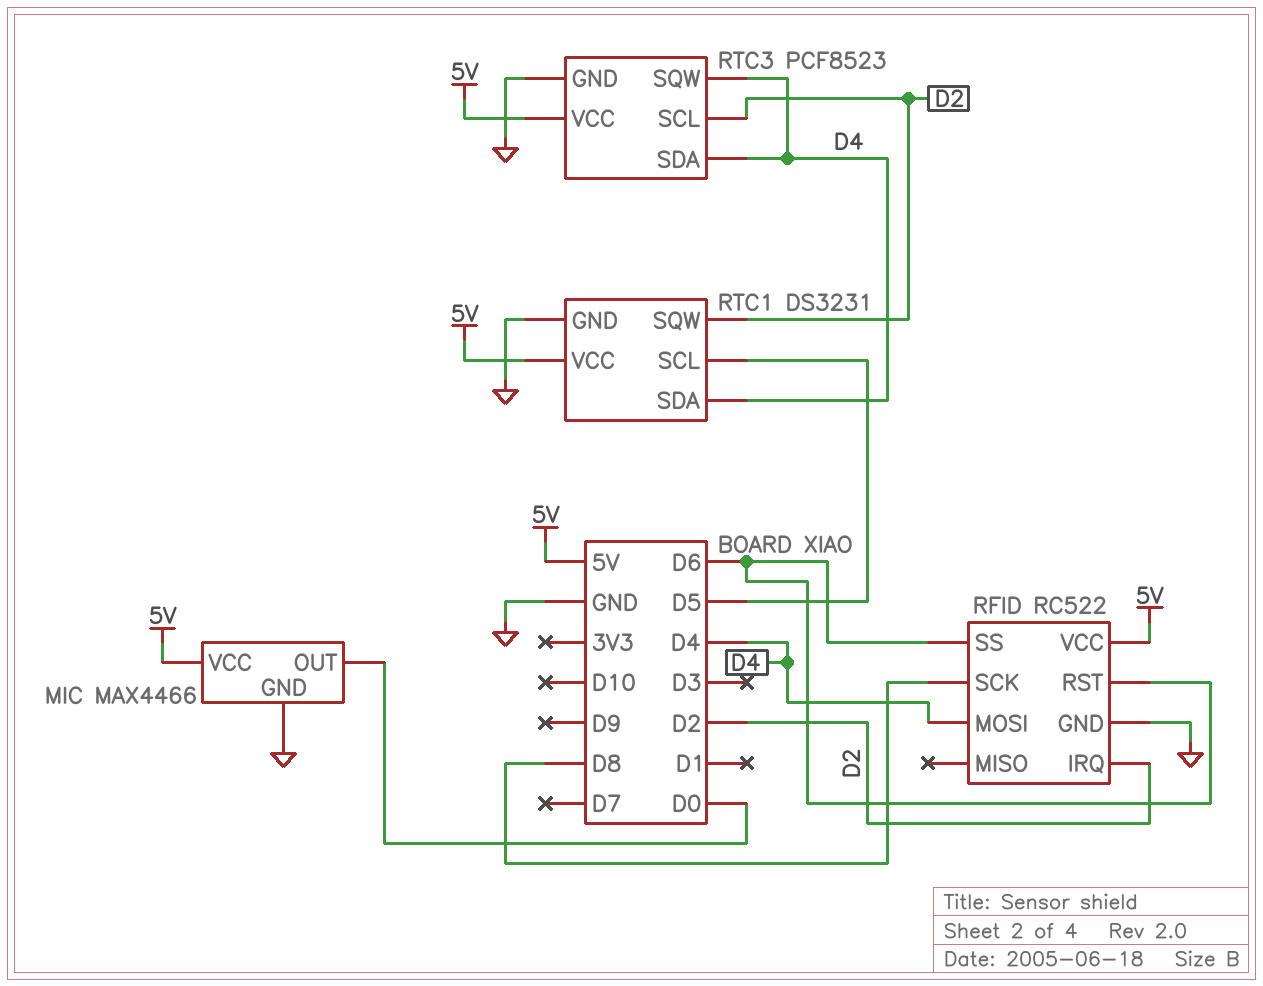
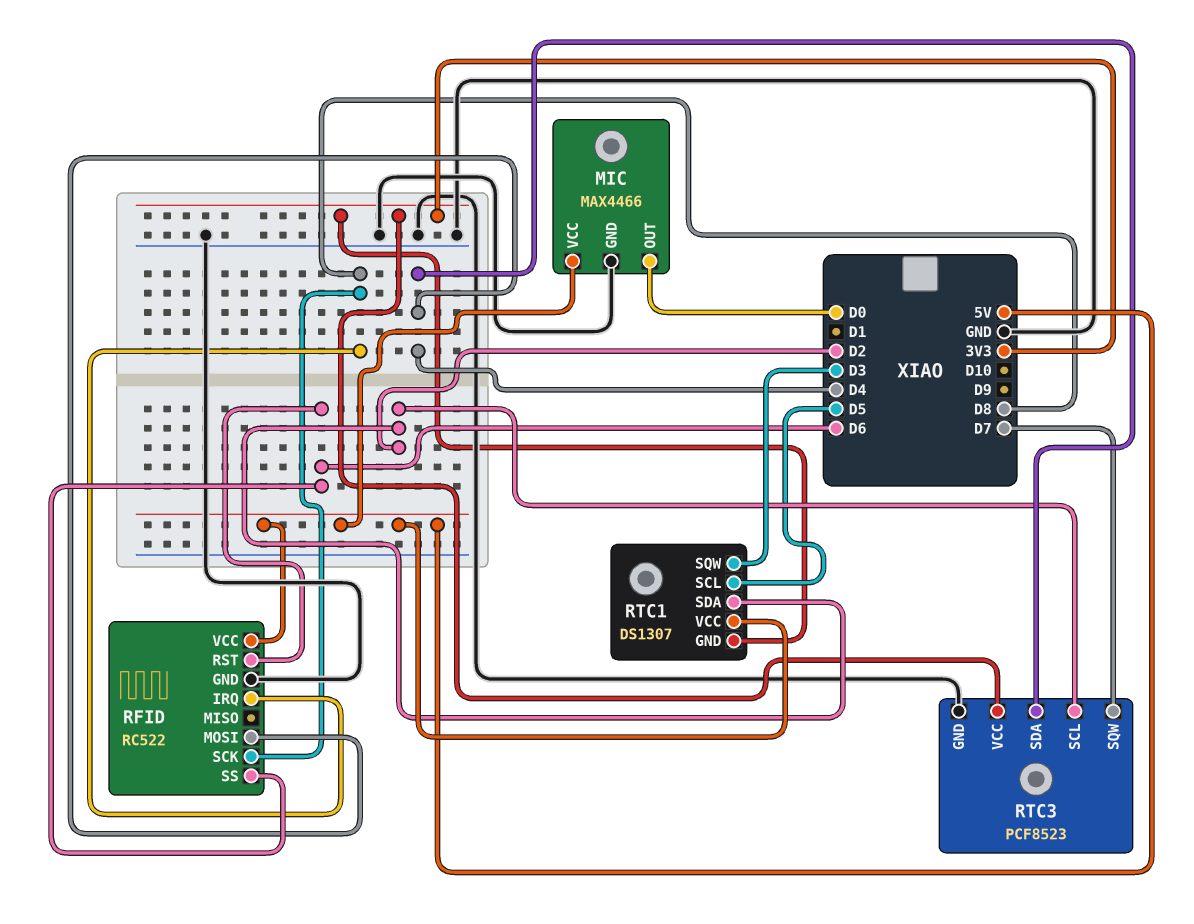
RFID pin IRQ: D2 -> D8
RTC1: DS3231 -> DS1307
RTC1 pin GND: GND -> 3V3
RTC1 pin SDA: D4 -> D2
RTC1 pin SQW: D2 -> D3
RTC3 pin SQW: D4 -> D7
RTC3 pin VCC: 5V -> 3V3

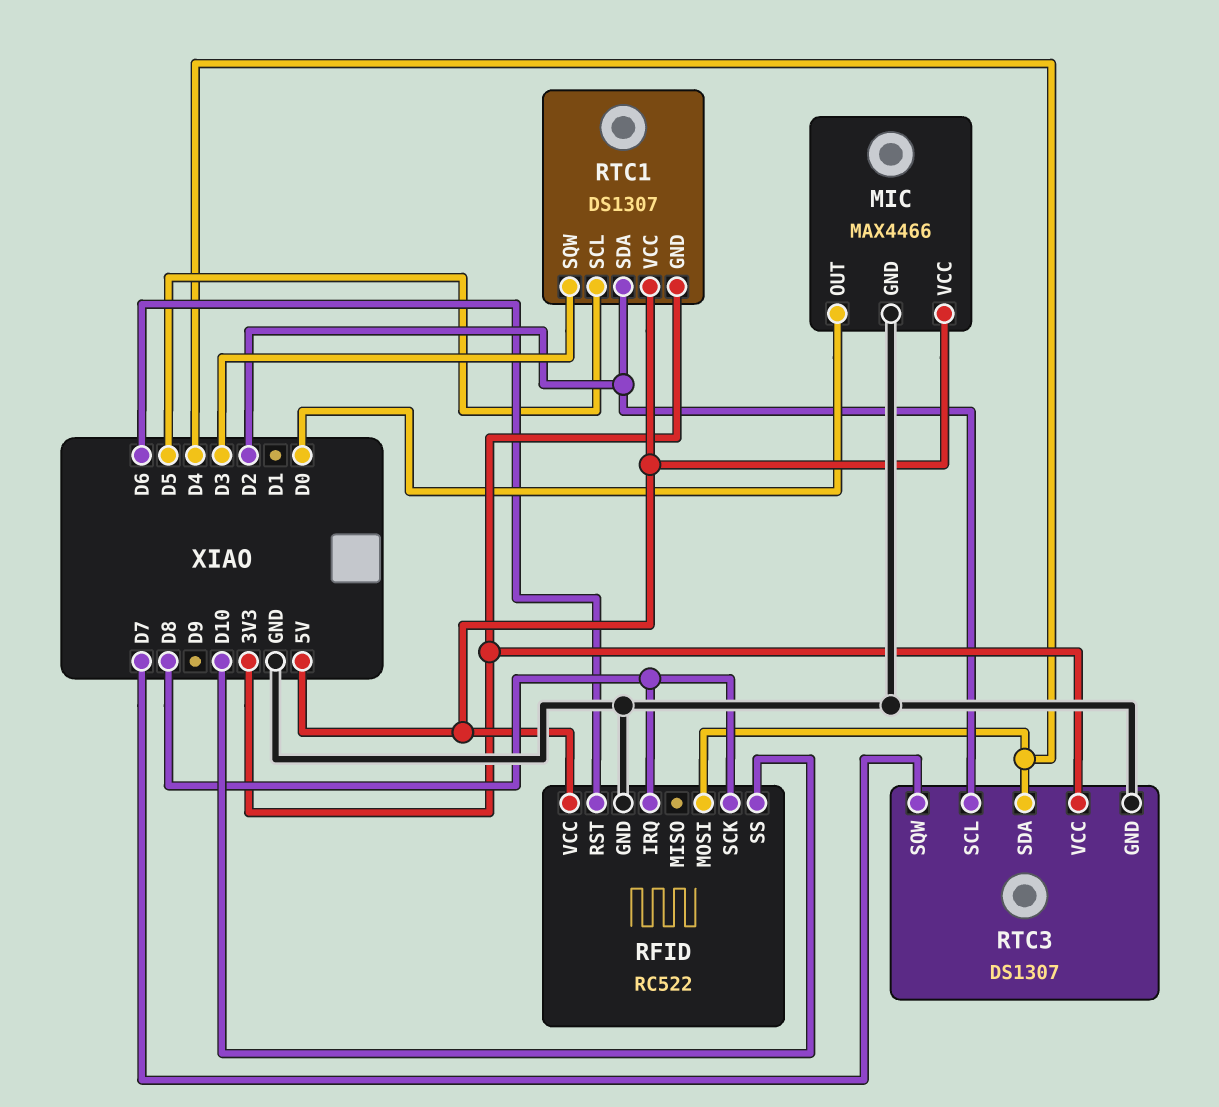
RFID pin SS: D6 -> D10
RTC3: PCF8523 -> DS1307

